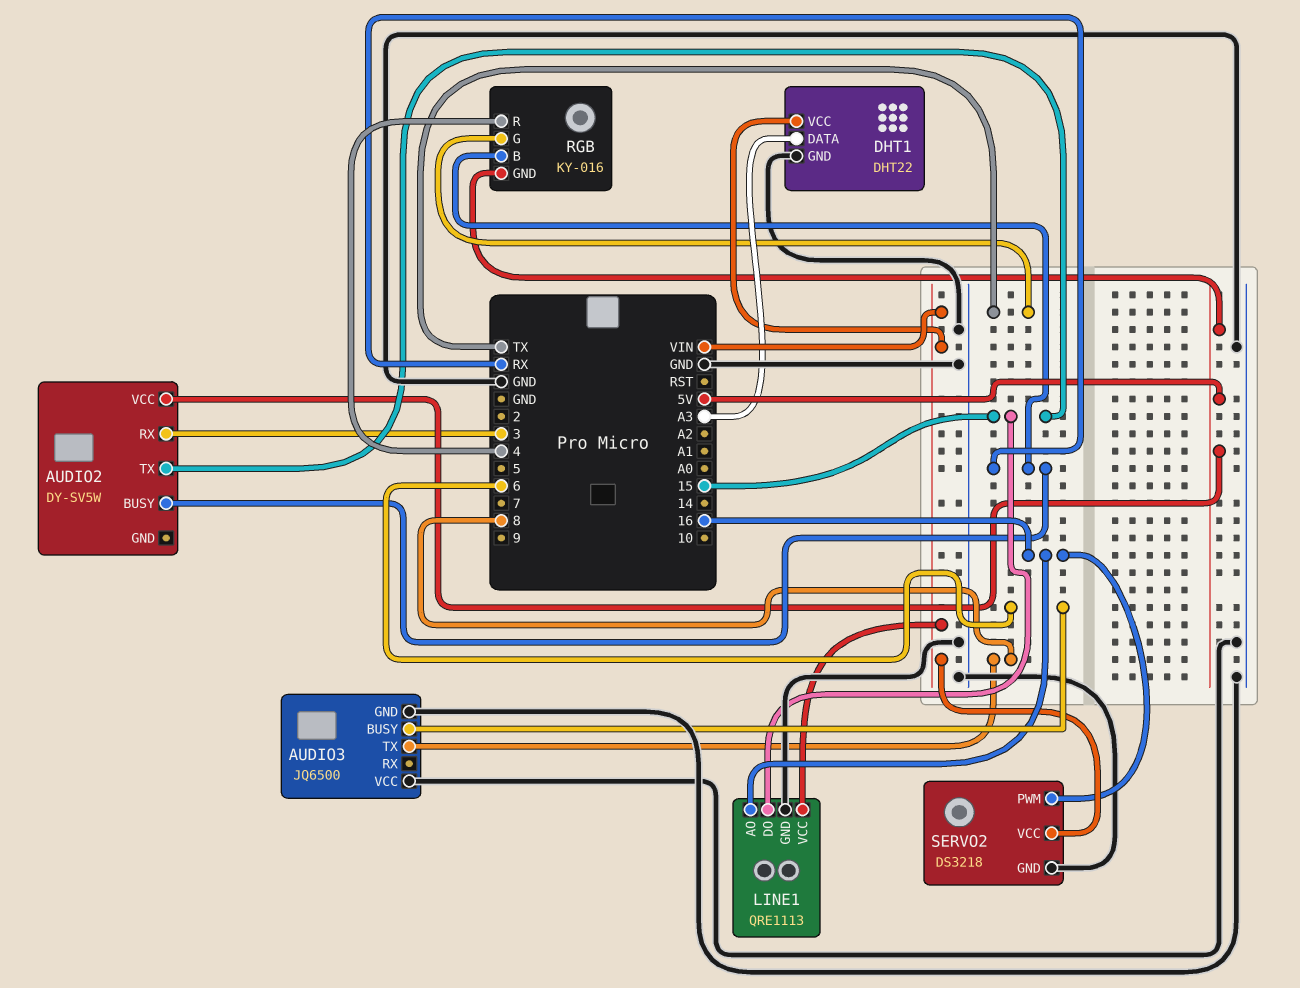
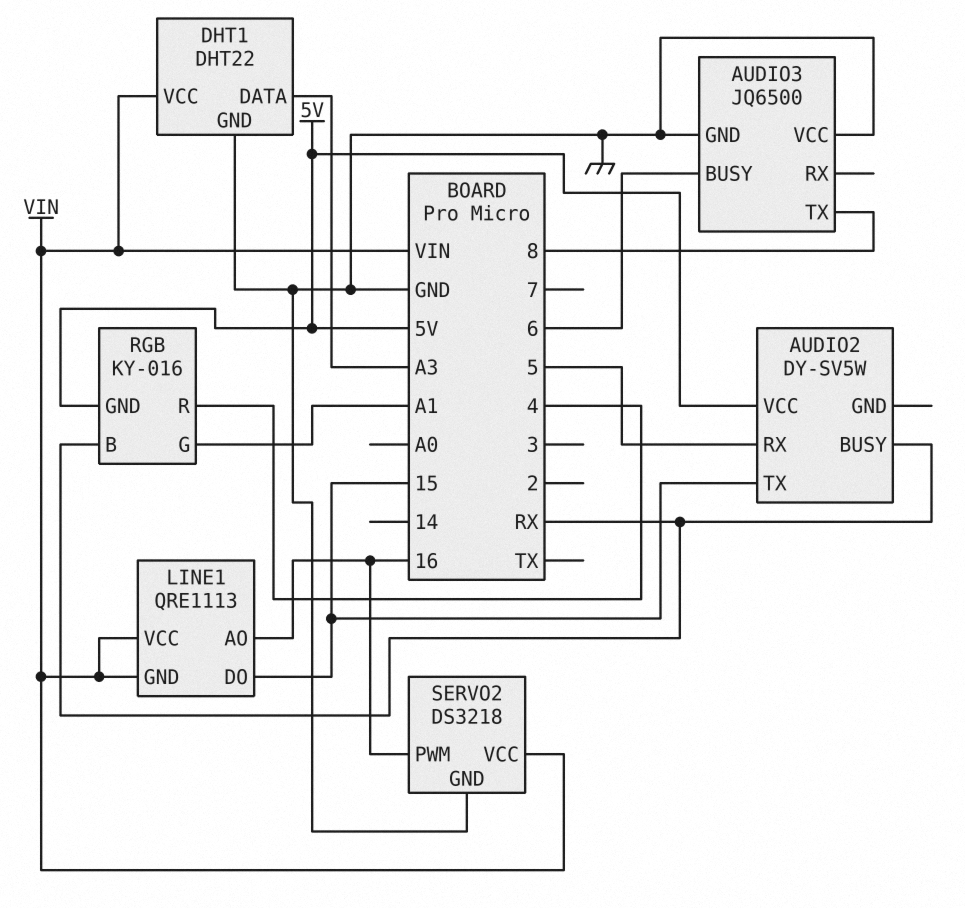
AUDIO2 pin RX: 3 -> 5
LINE1 pin GND: GND -> VIN
RGB pin G: TX -> A1

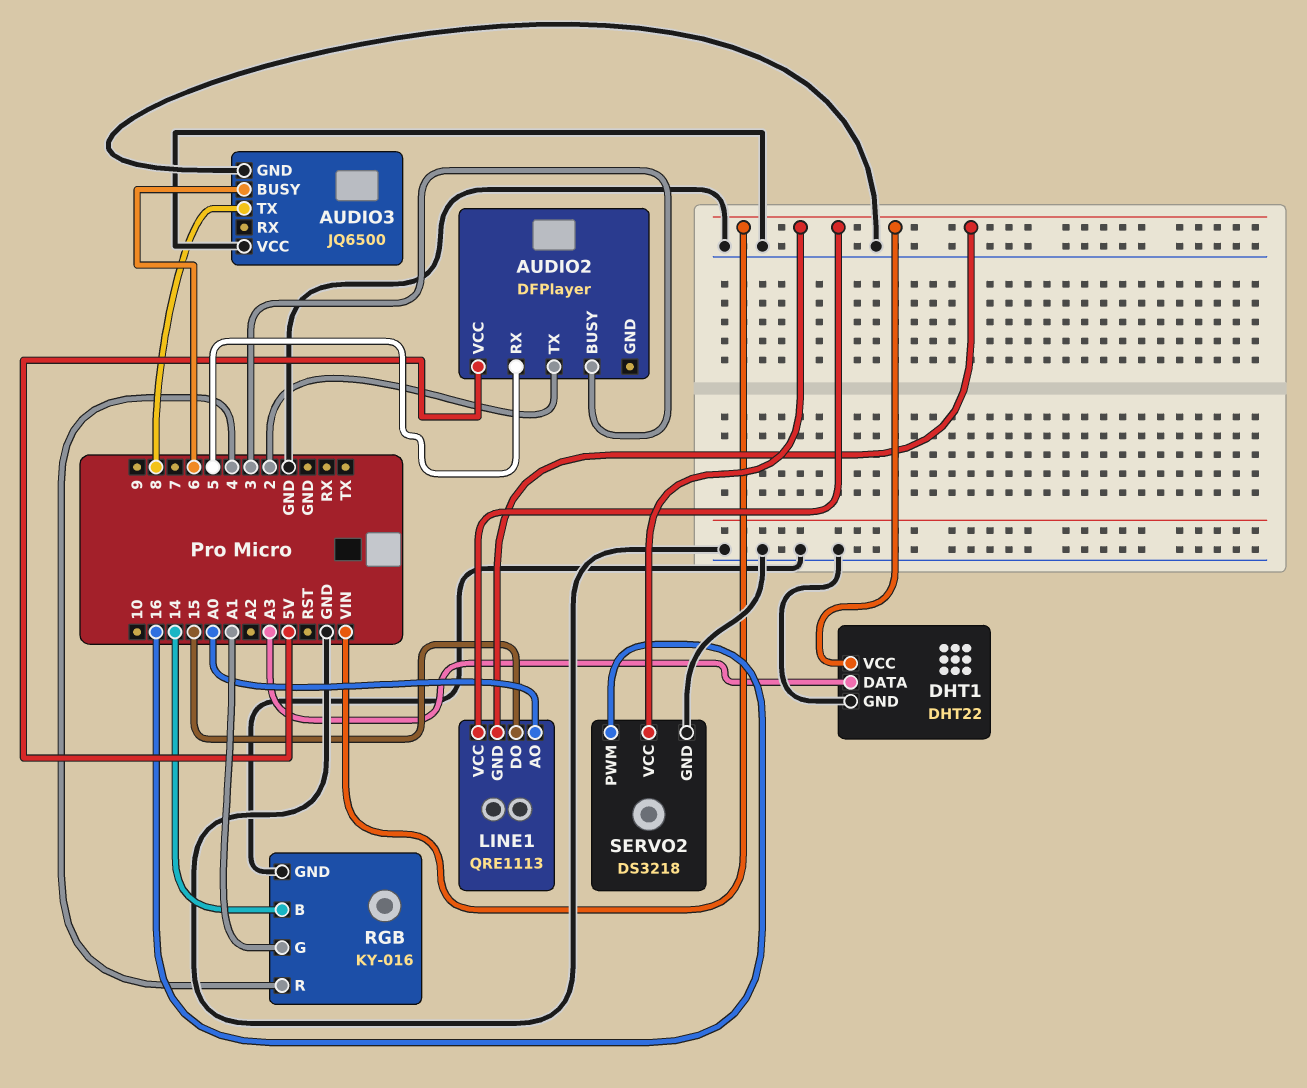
AUDIO2: DY-SV5W -> DFPlayer
AUDIO2 pin BUSY: RX -> 3
AUDIO2 pin TX: 15 -> 2
LINE1 pin AO: 16 -> A0
RGB pin B: RX -> 14
RGB pin GND: 5V -> GND

